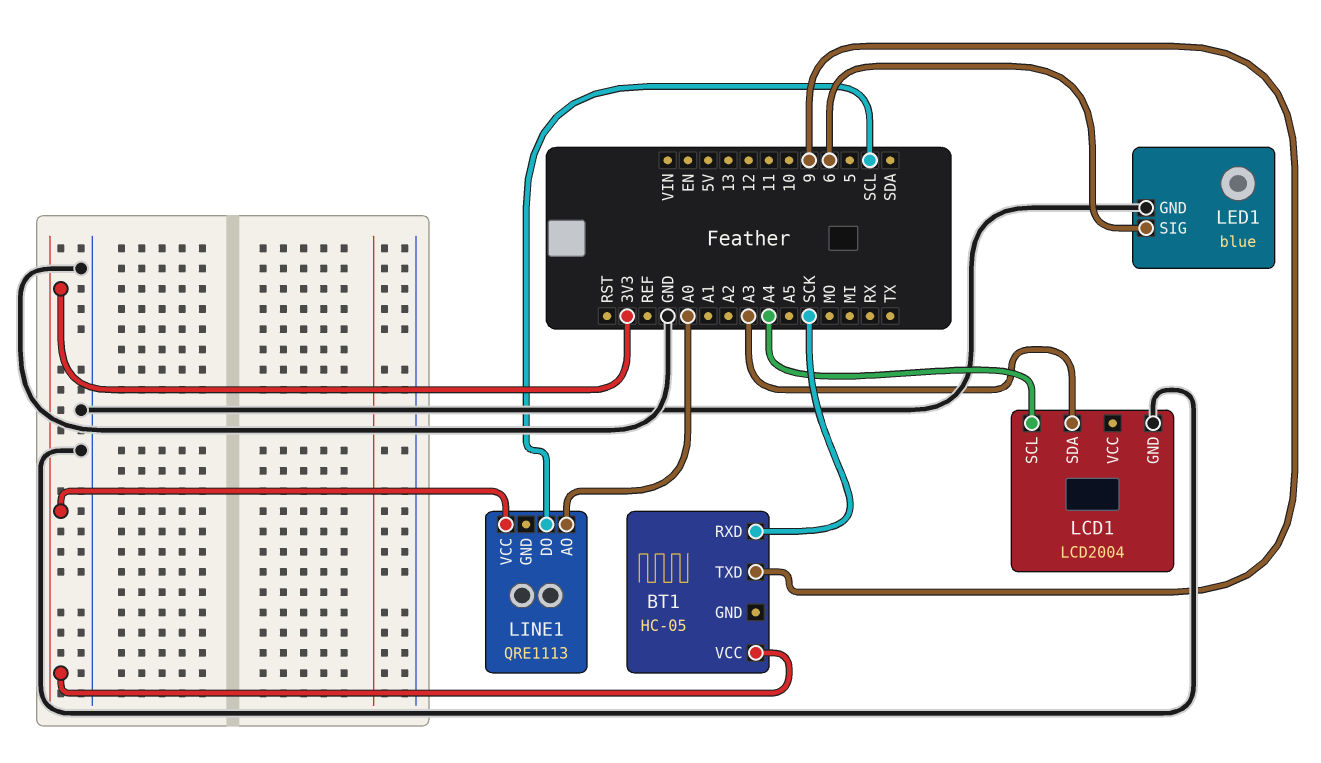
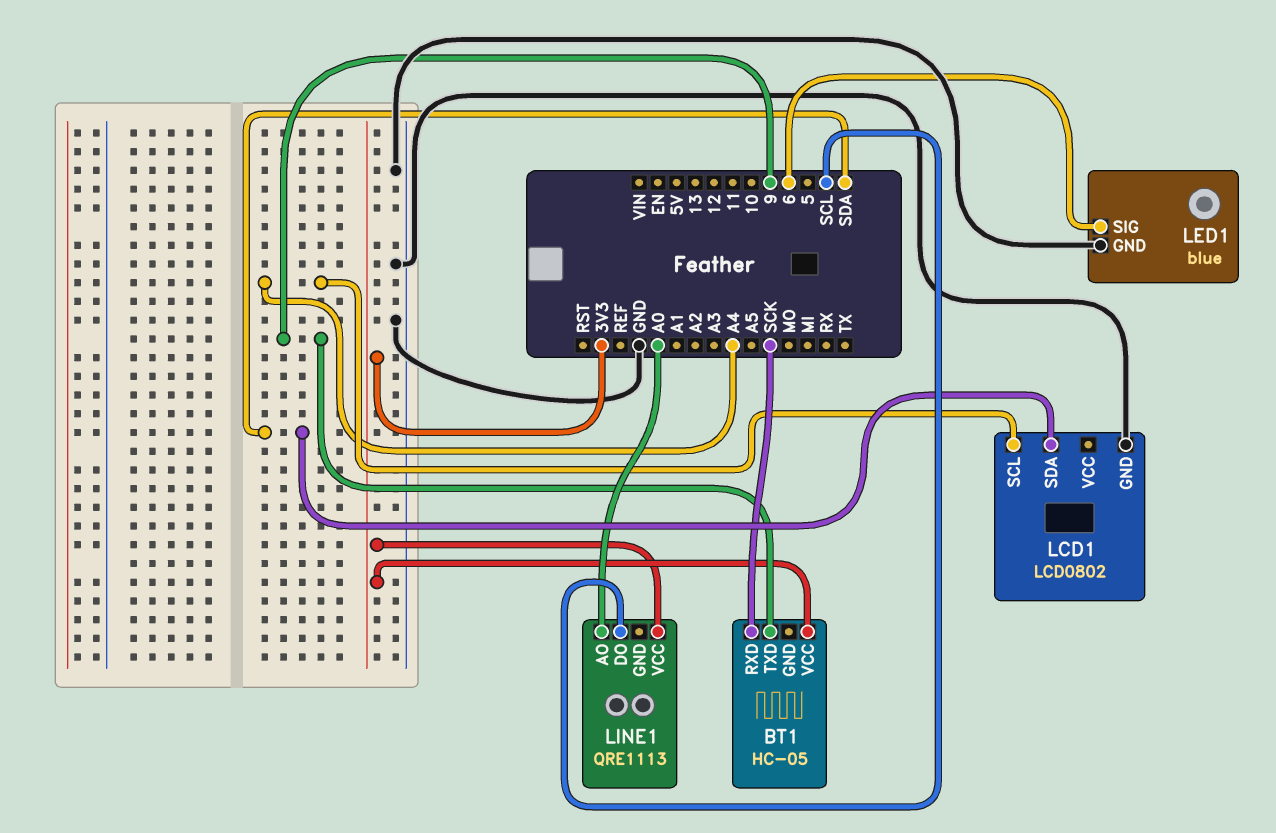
LCD1: LCD2004 -> LCD0802
LCD1 pin SDA: A3 -> SDA

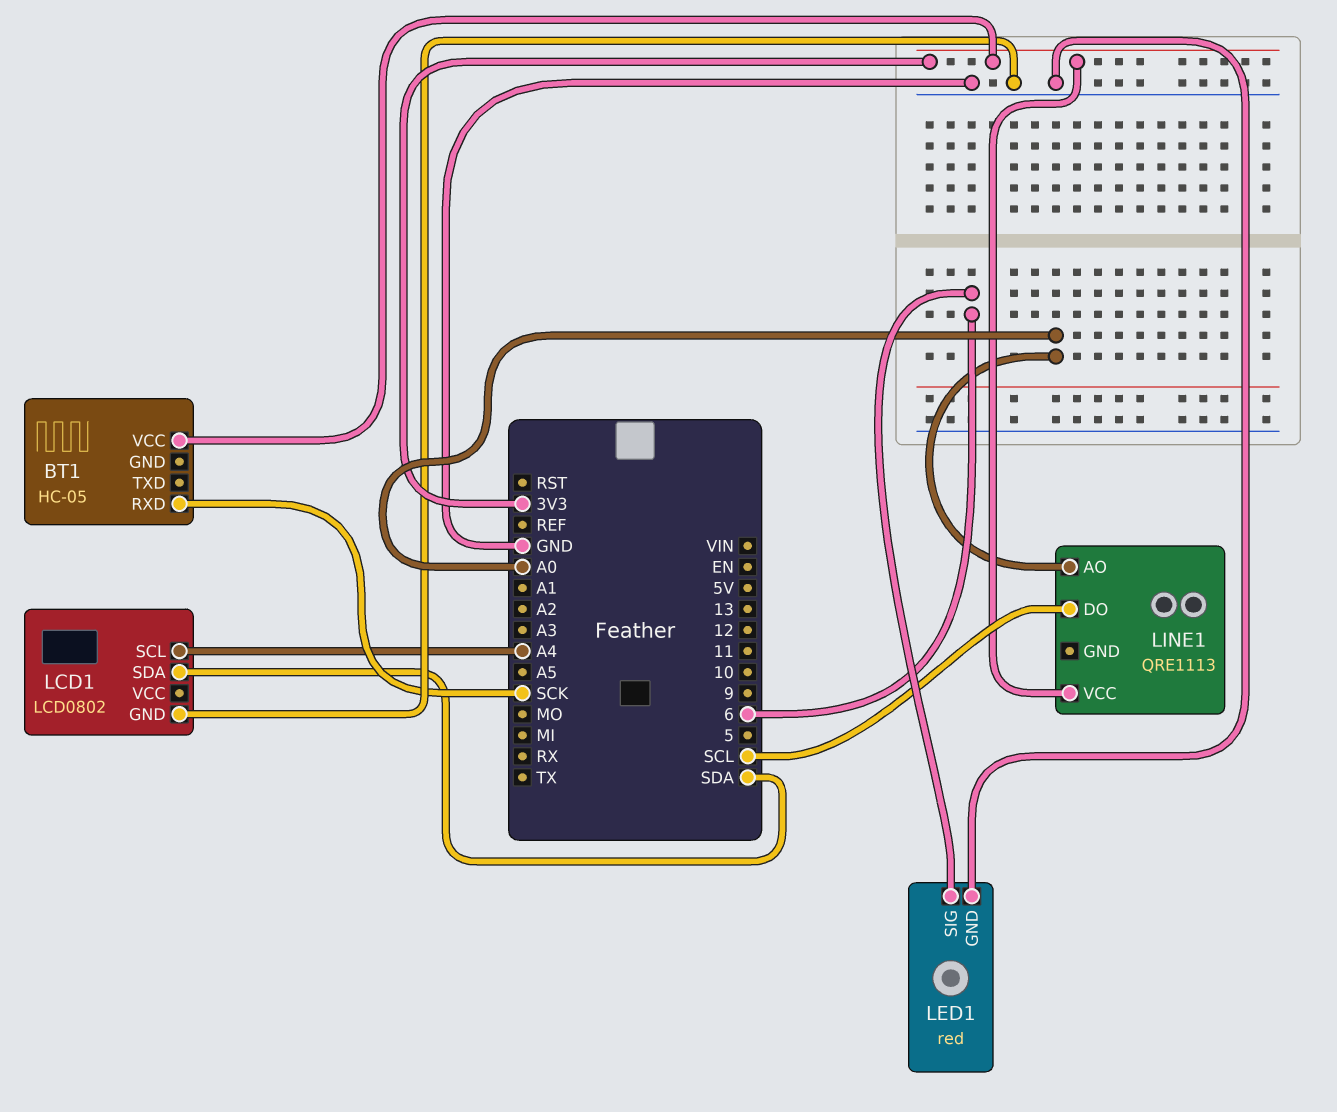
BT1 pin TXD: 9 -> none
LED1: blue -> red

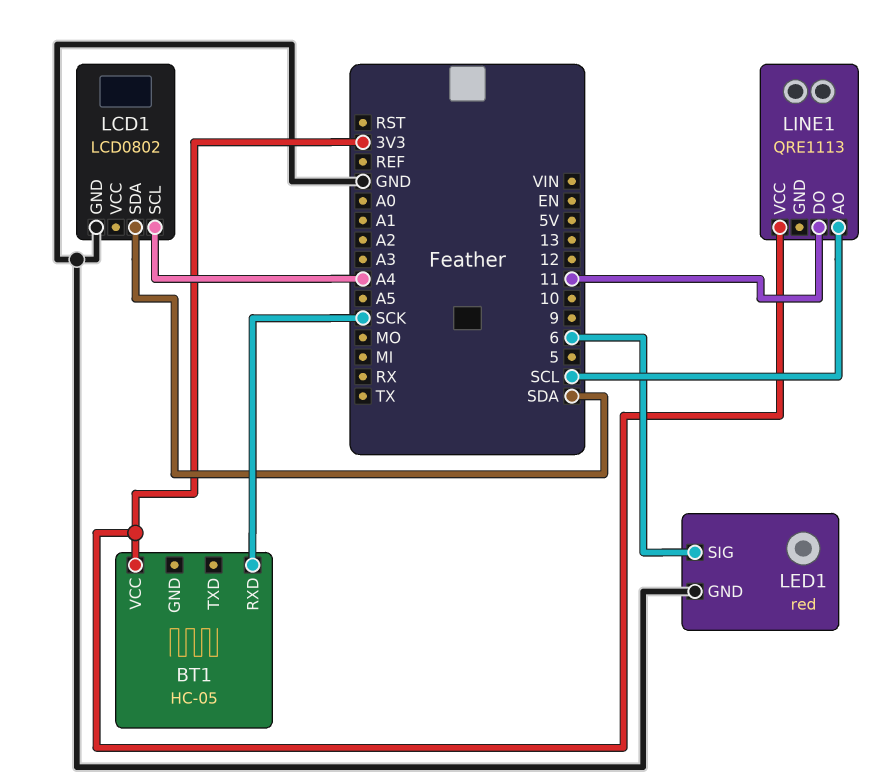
LINE1 pin AO: A0 -> SCL
LINE1 pin DO: SCL -> 11

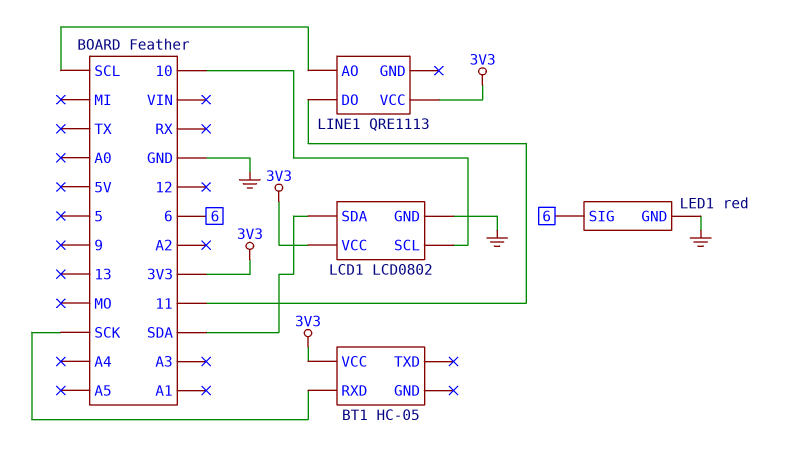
LCD1 pin SCL: A4 -> 10
LCD1 pin VCC: none -> 3V3

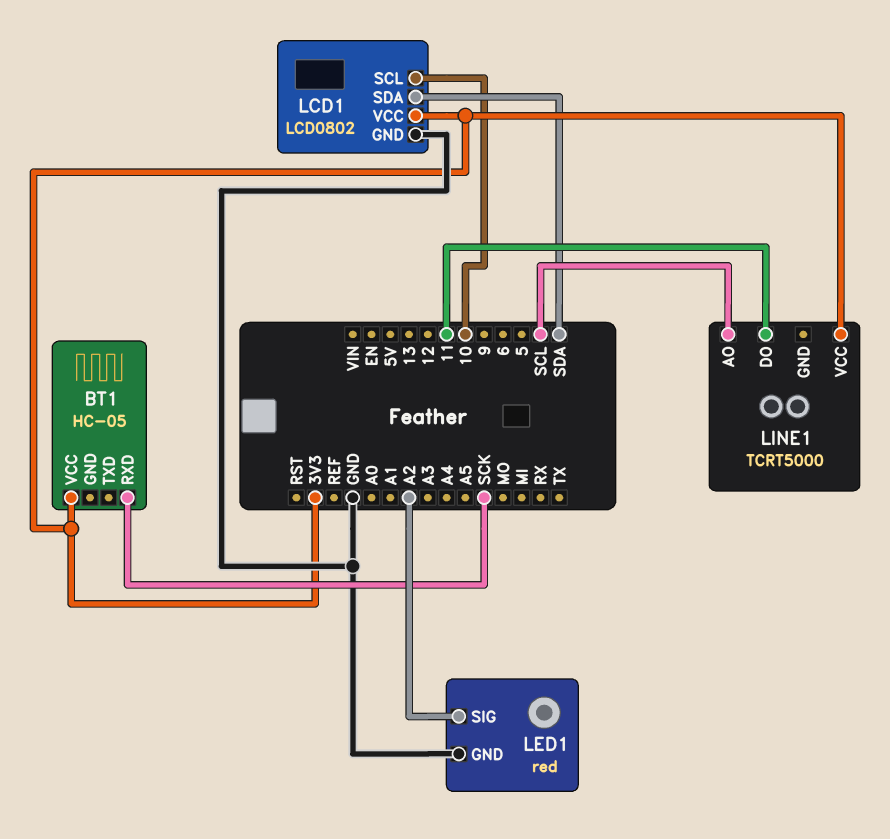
LED1 pin SIG: 6 -> A2
LINE1: QRE1113 -> TCRT5000

